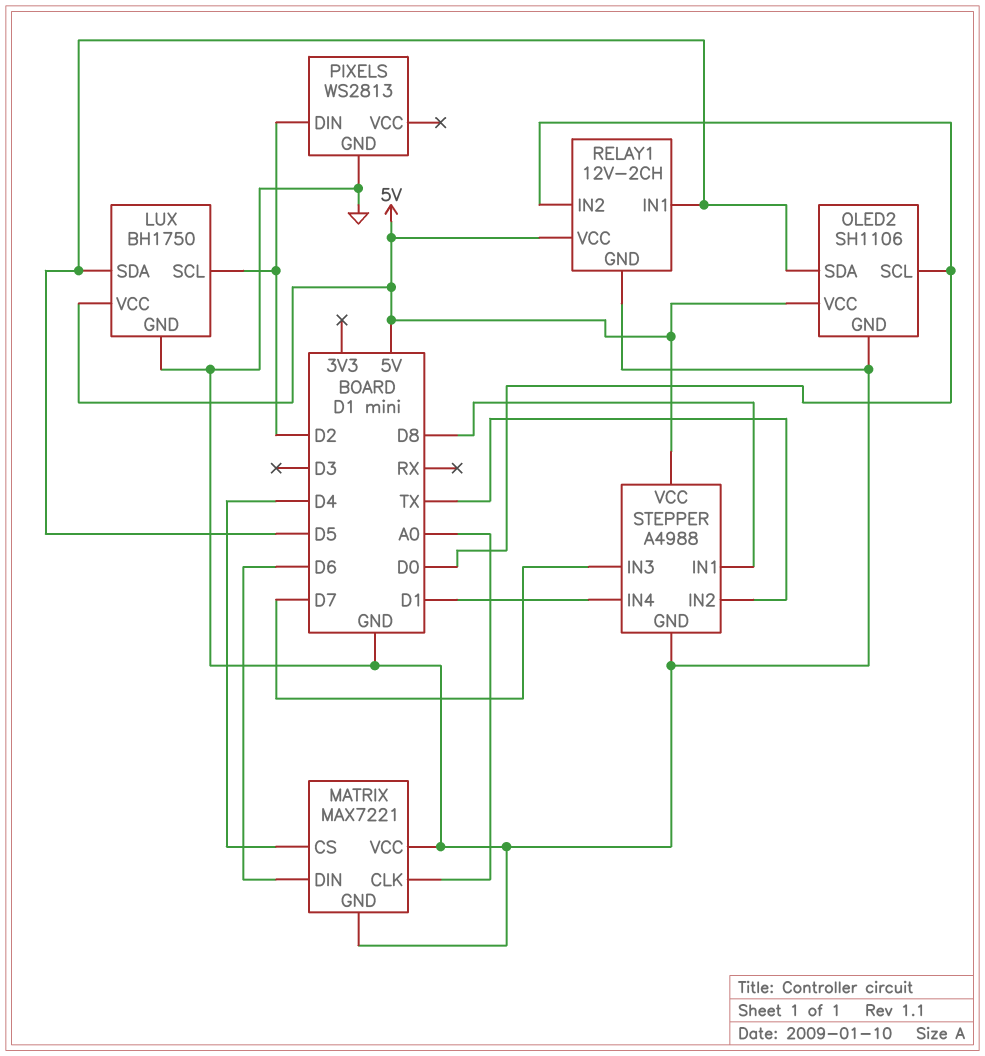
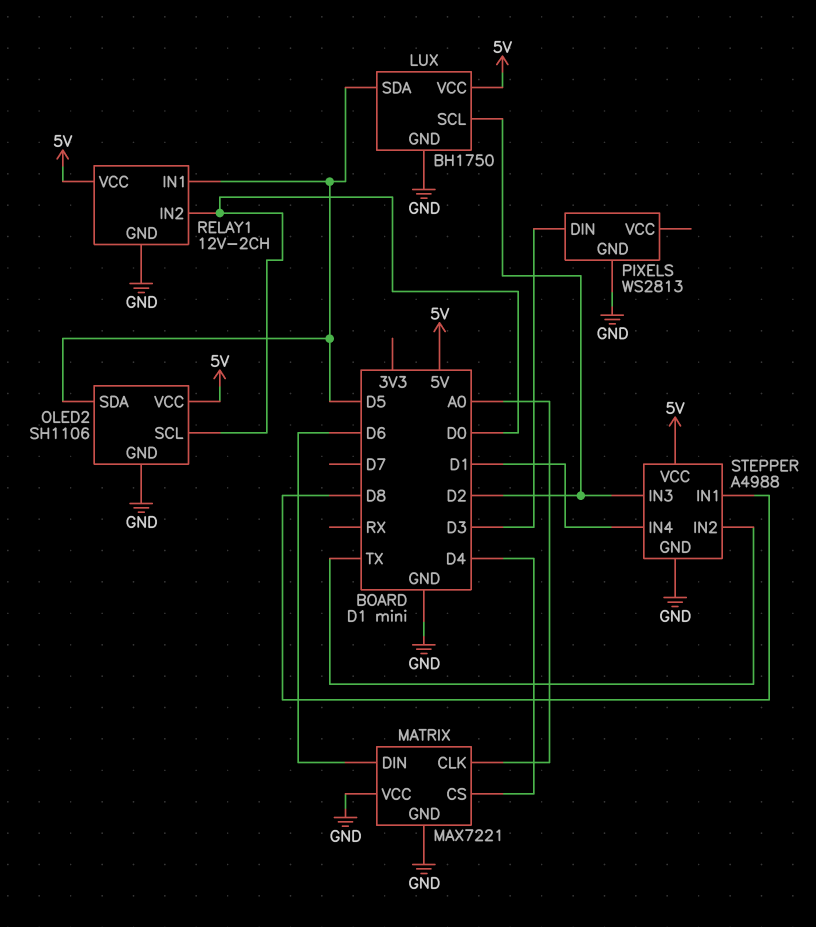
PIXELS pin DIN: D2 -> D3
STEPPER pin IN3: D7 -> D2

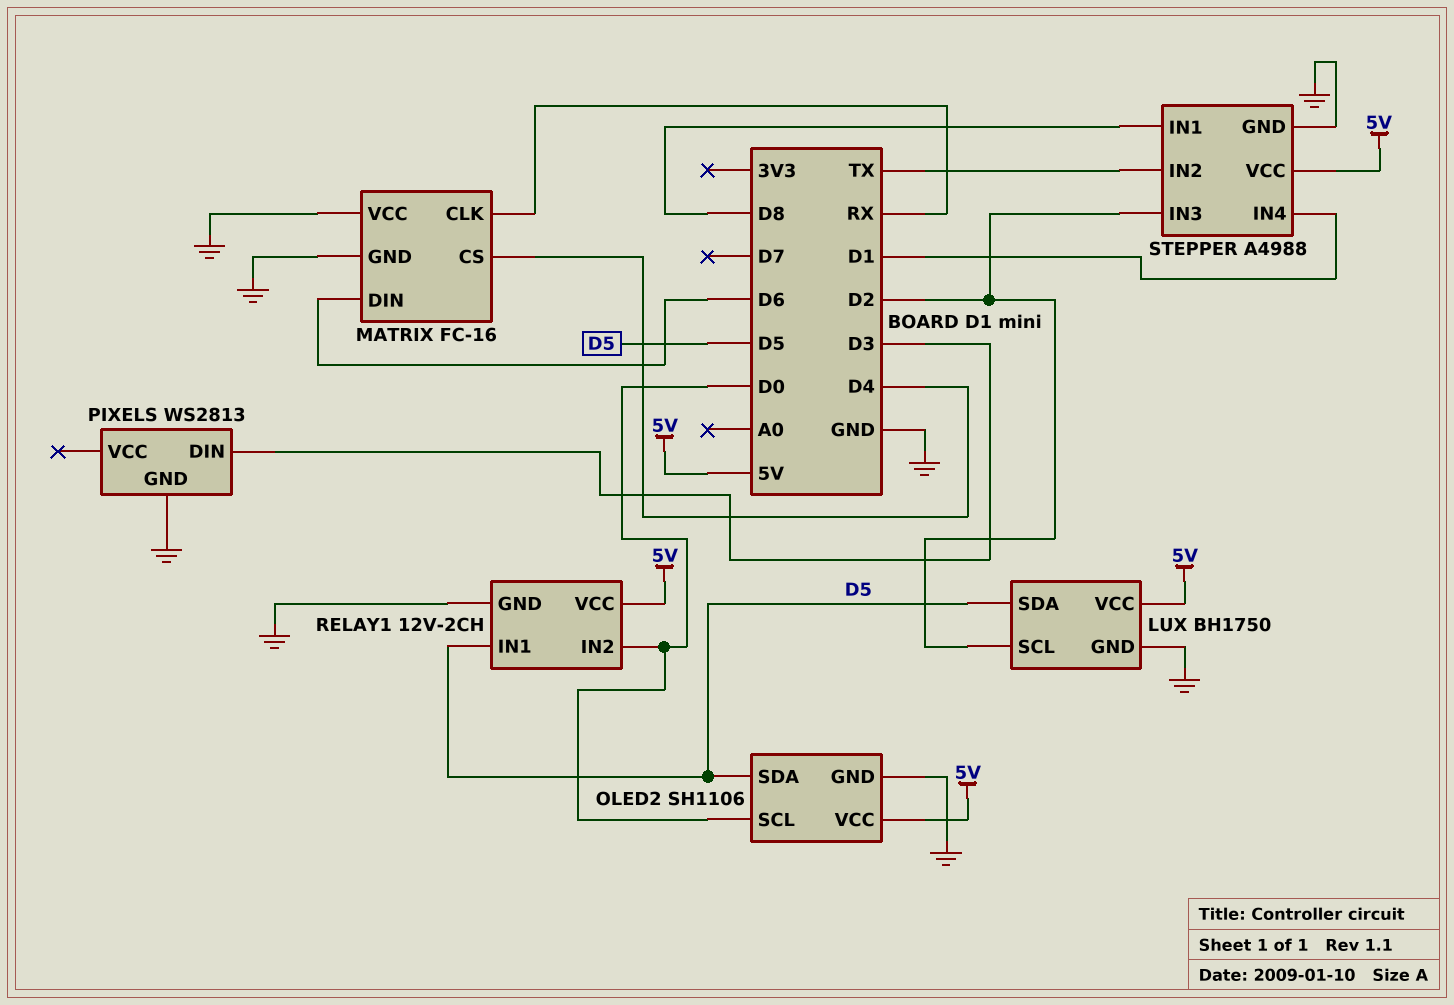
MATRIX: MAX7221 -> FC-16
MATRIX pin CLK: A0 -> RX

